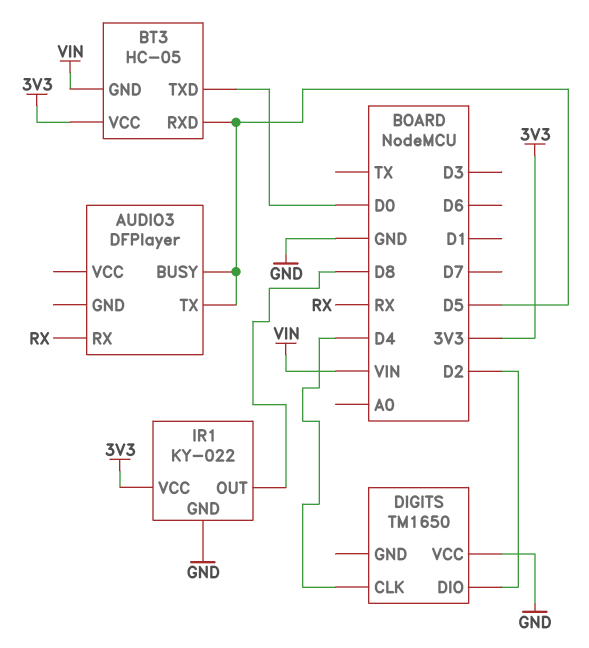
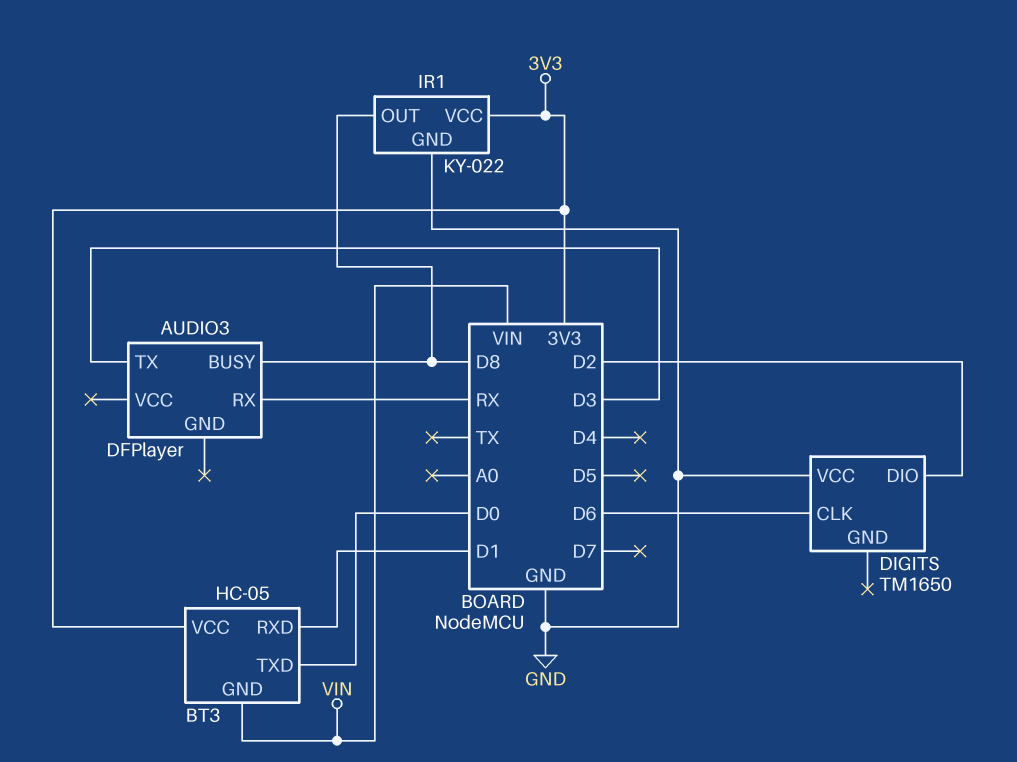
AUDIO3 pin BUSY: D5 -> D8
AUDIO3 pin TX: D5 -> D3
BT3 pin RXD: D5 -> D1
DIGITS pin CLK: D4 -> D6

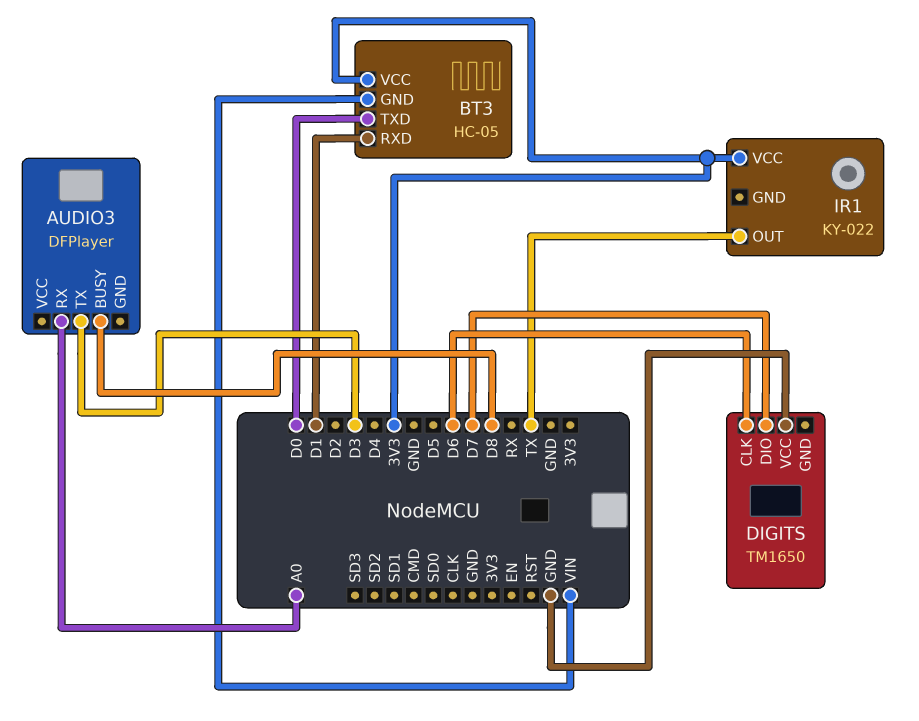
AUDIO3 pin RX: RX -> A0
DIGITS pin DIO: D2 -> D7
IR1 pin GND: GND -> none
IR1 pin OUT: D8 -> TX

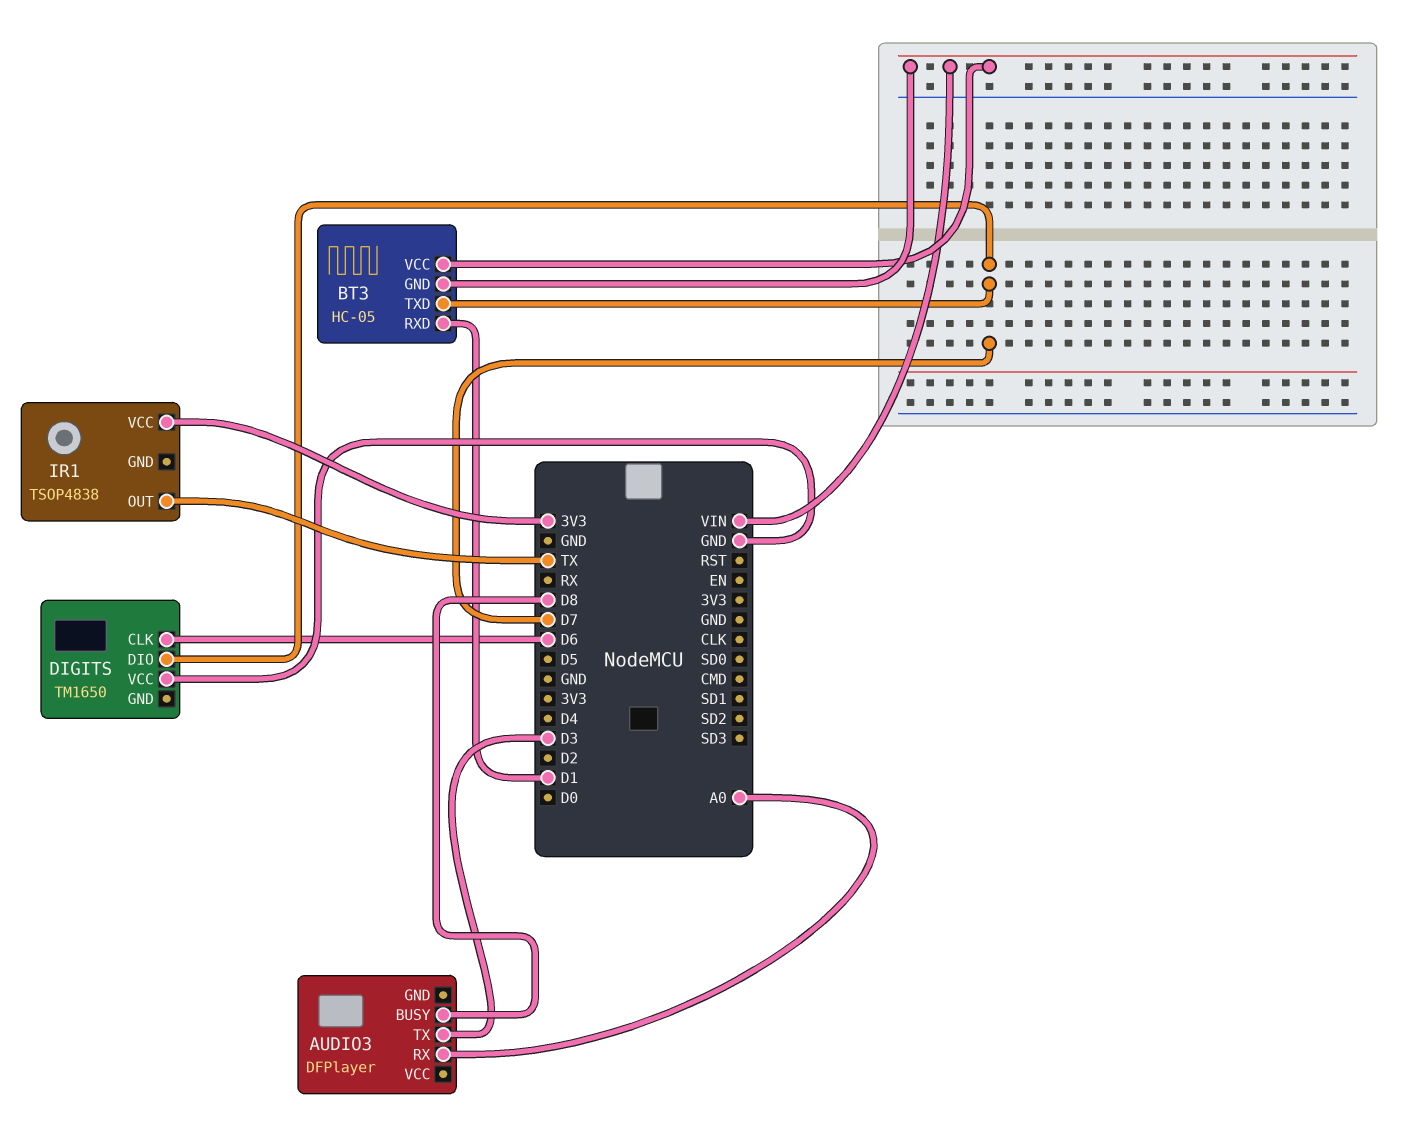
BT3 pin TXD: D0 -> D7
BT3 pin VCC: 3V3 -> VIN
IR1: KY-022 -> TSOP4838

